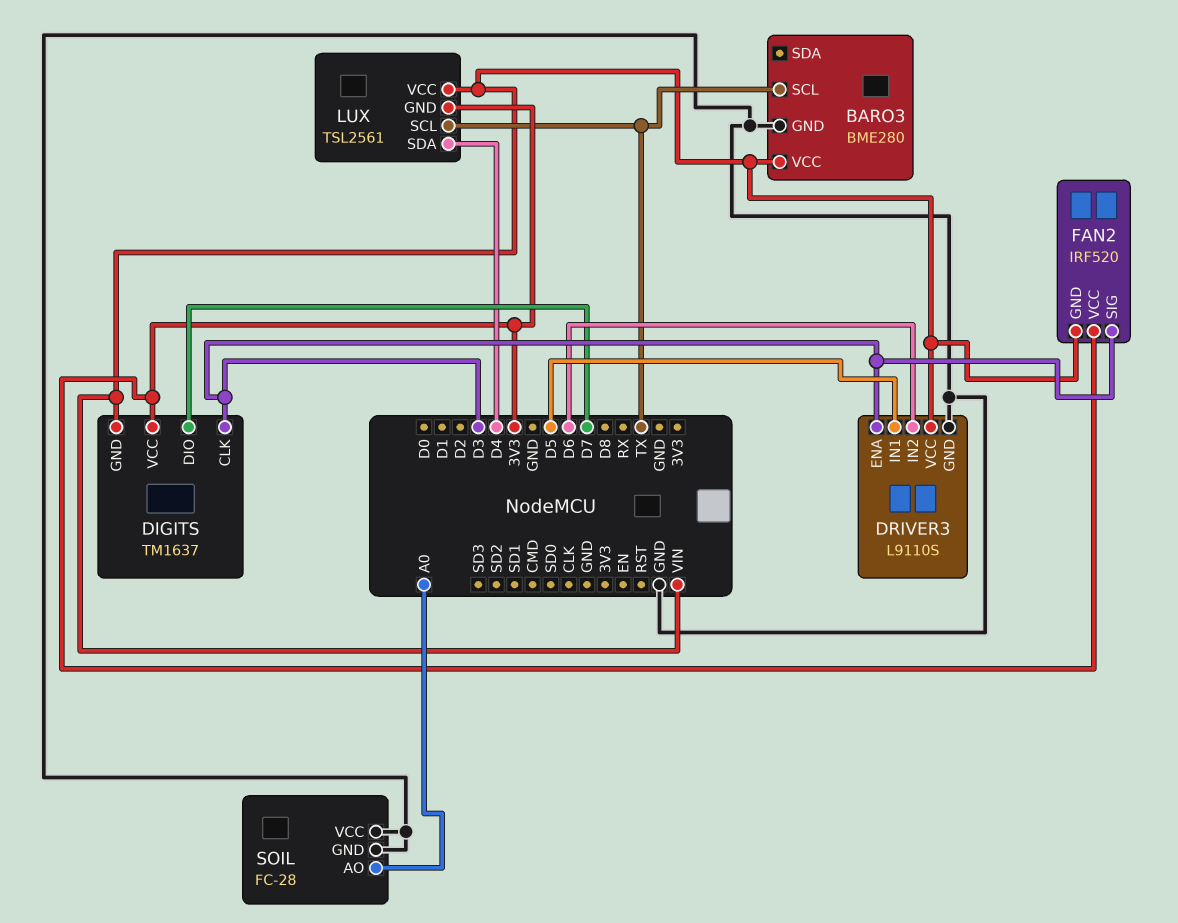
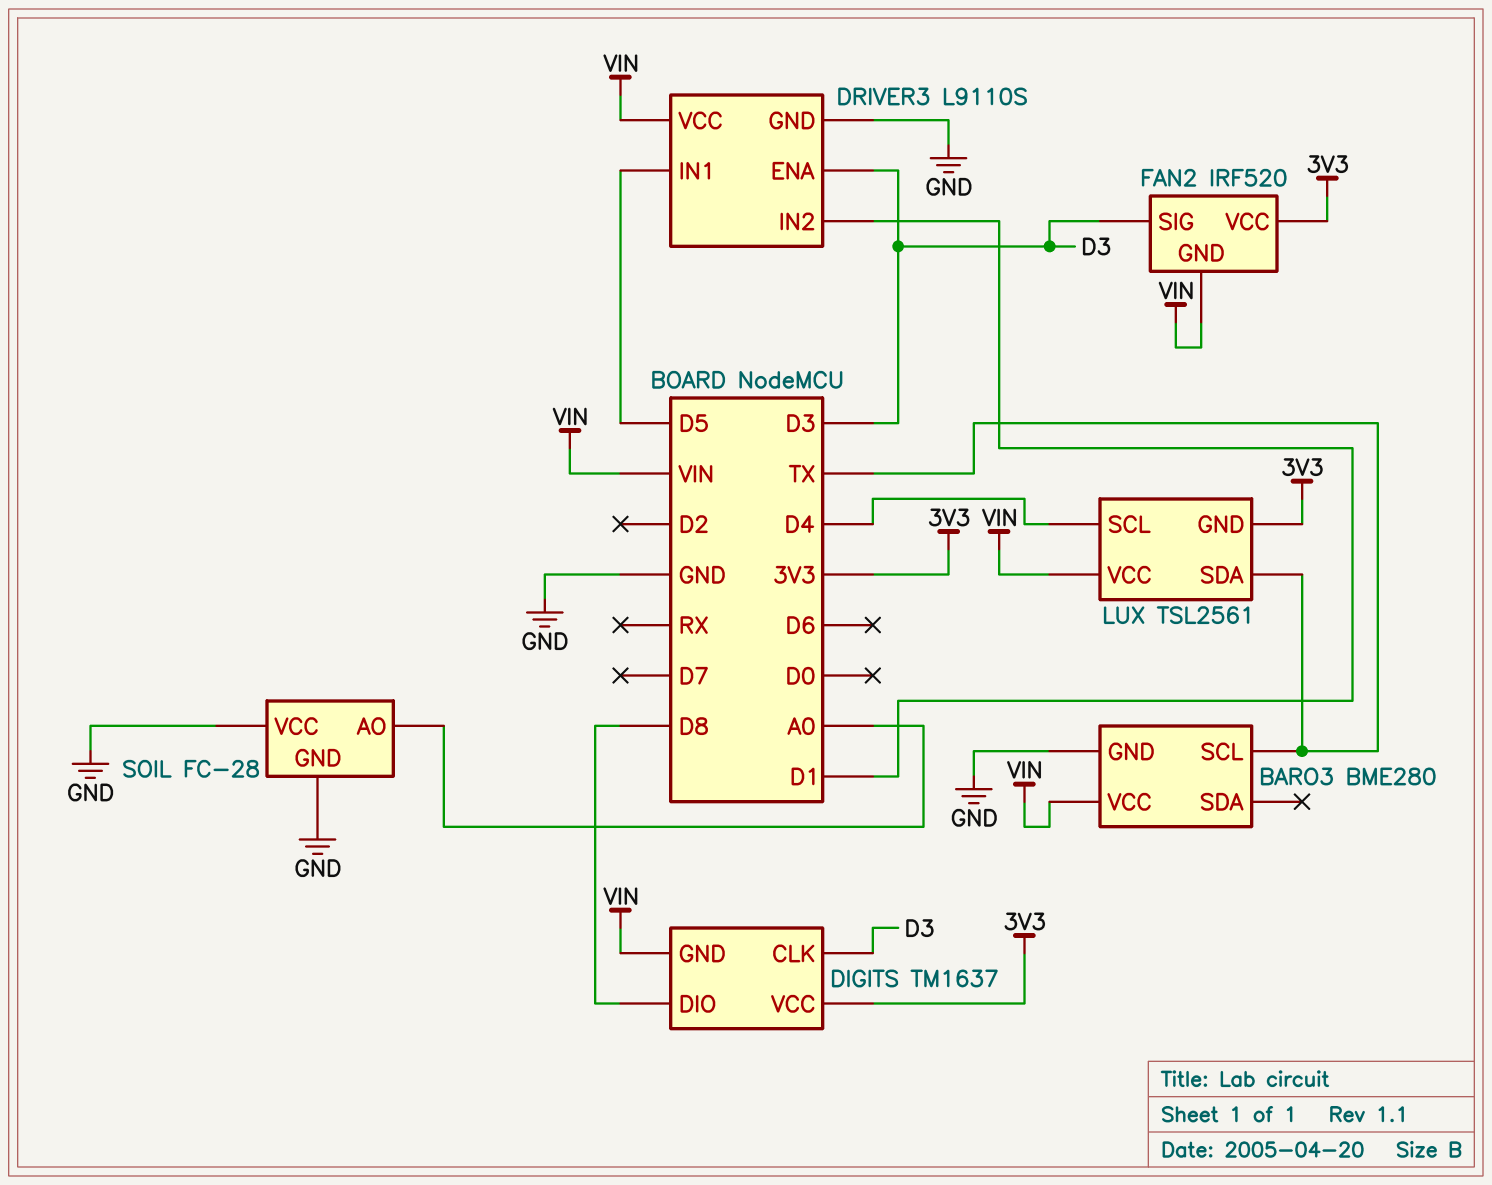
DIGITS pin DIO: D7 -> D8
DRIVER3 pin IN2: D6 -> D1
LUX pin SCL: TX -> D4
LUX pin SDA: D4 -> TX

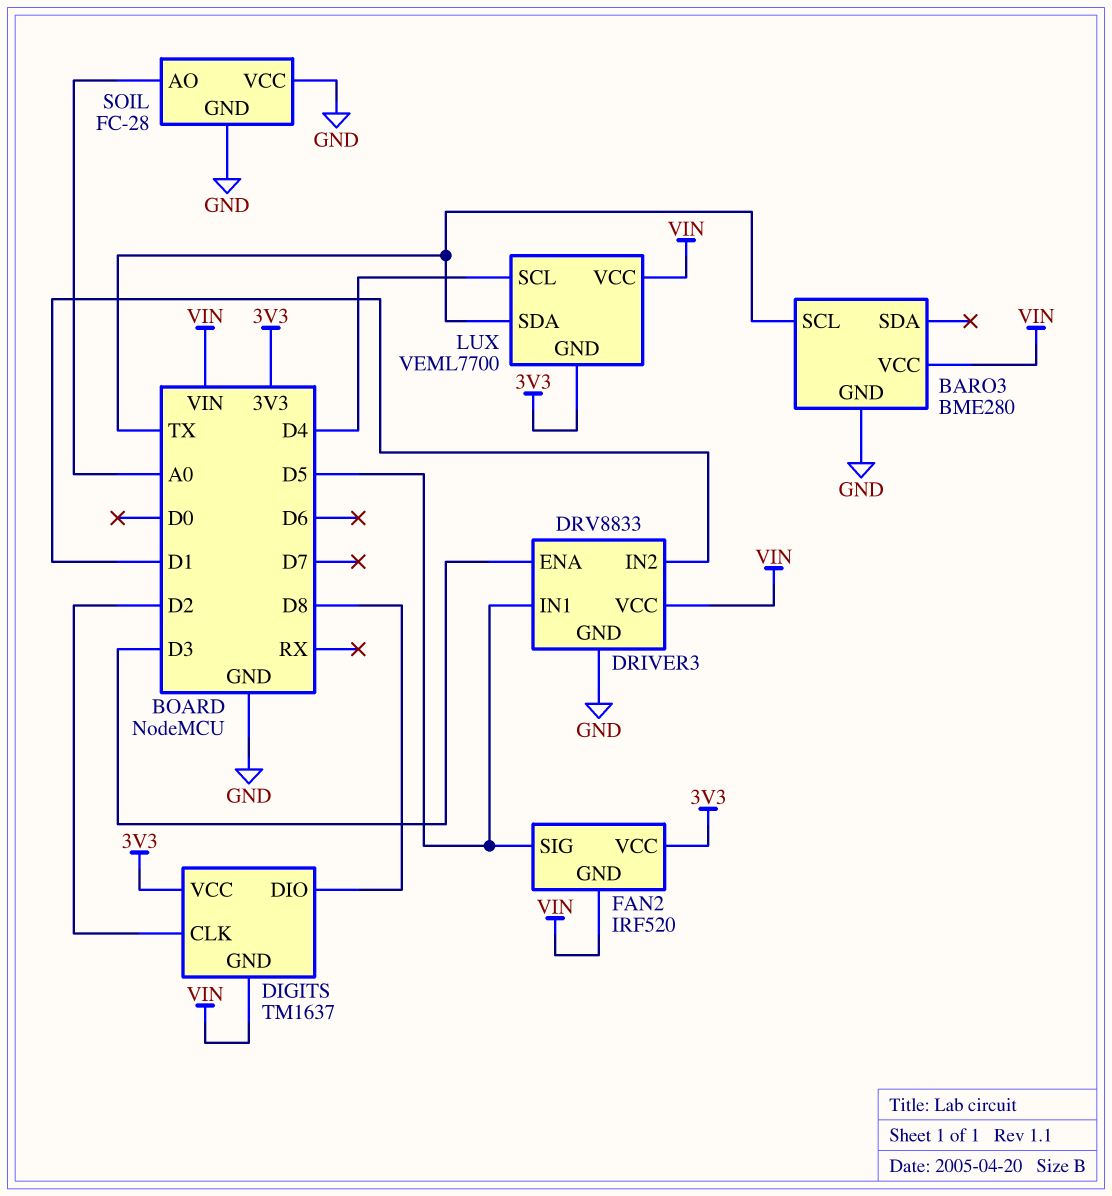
DIGITS pin CLK: D3 -> D2
DRIVER3: L9110S -> DRV8833
FAN2 pin SIG: D3 -> D5
LUX: TSL2561 -> VEML7700

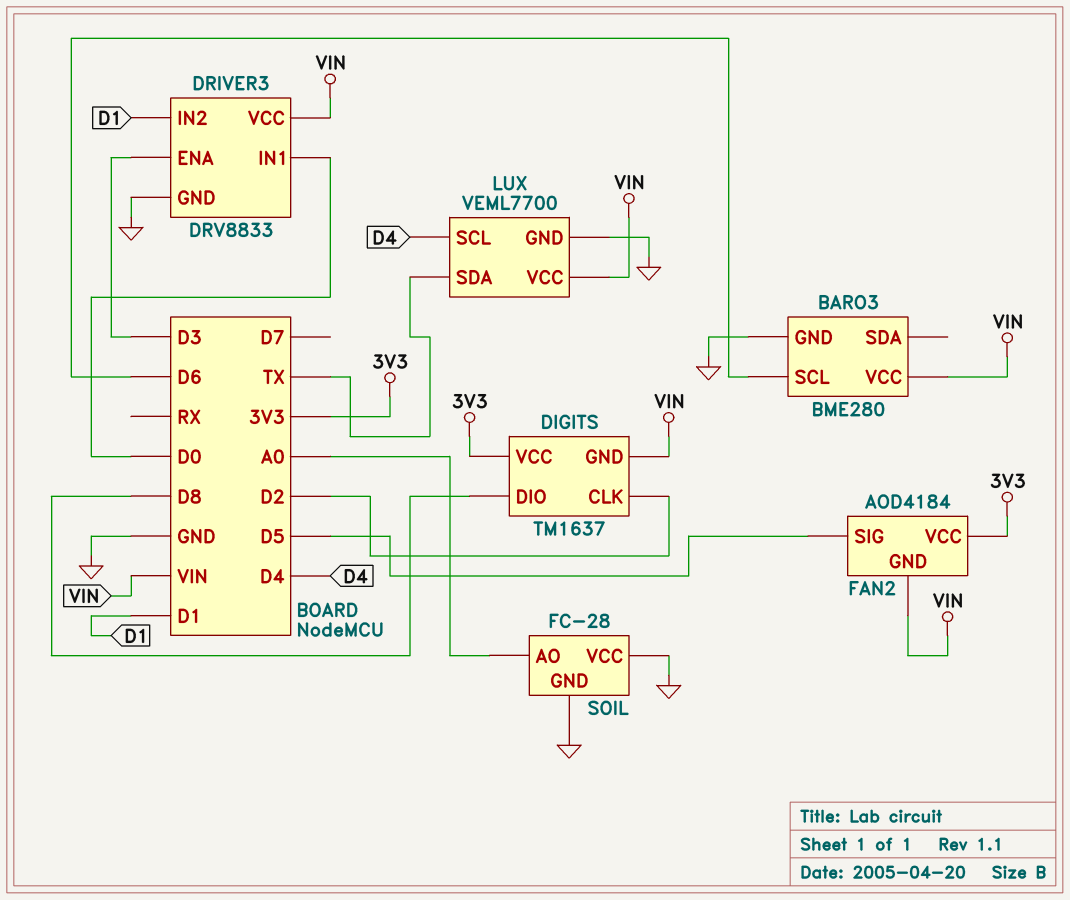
BARO3 pin SCL: TX -> D6
DRIVER3 pin IN1: D5 -> D0
FAN2: IRF520 -> AOD4184
LUX pin GND: 3V3 -> GND

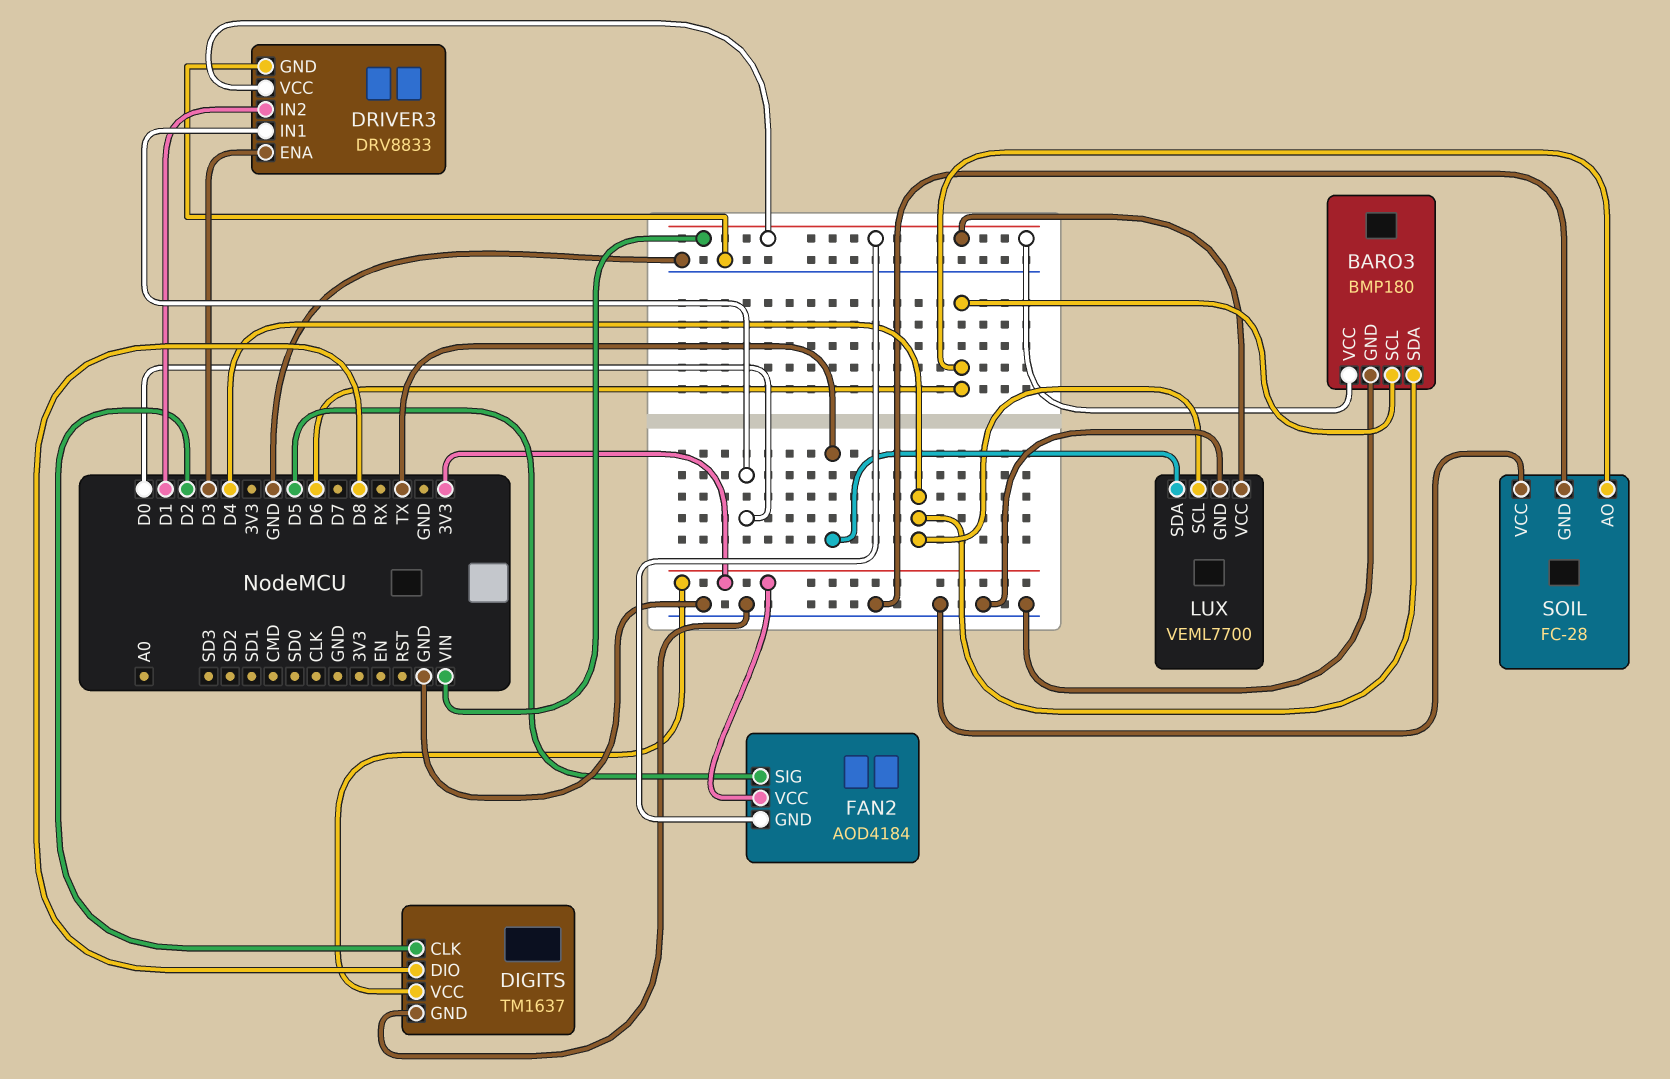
BARO3: BME280 -> BMP180
BARO3 pin SDA: none -> D4
DIGITS pin GND: VIN -> GND
SOIL pin AO: A0 -> D6

